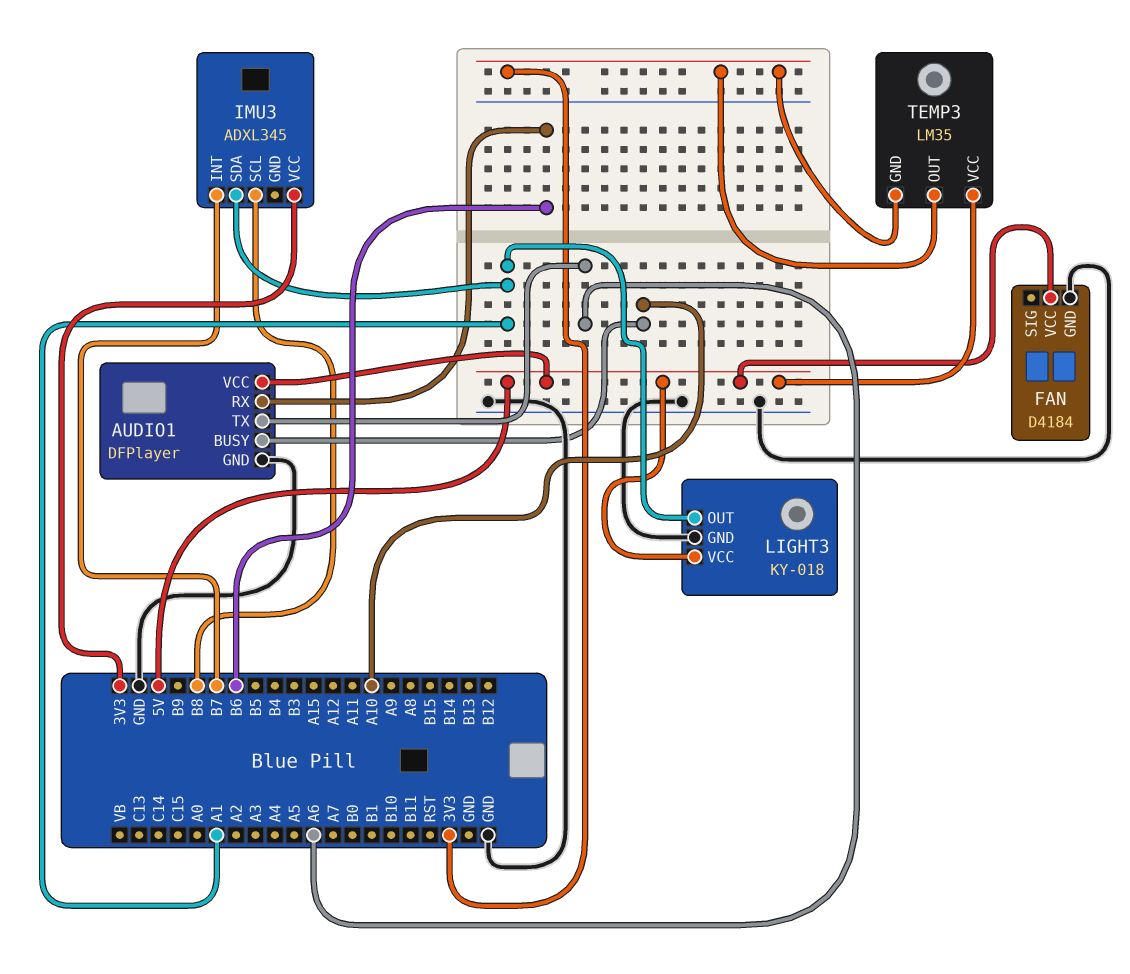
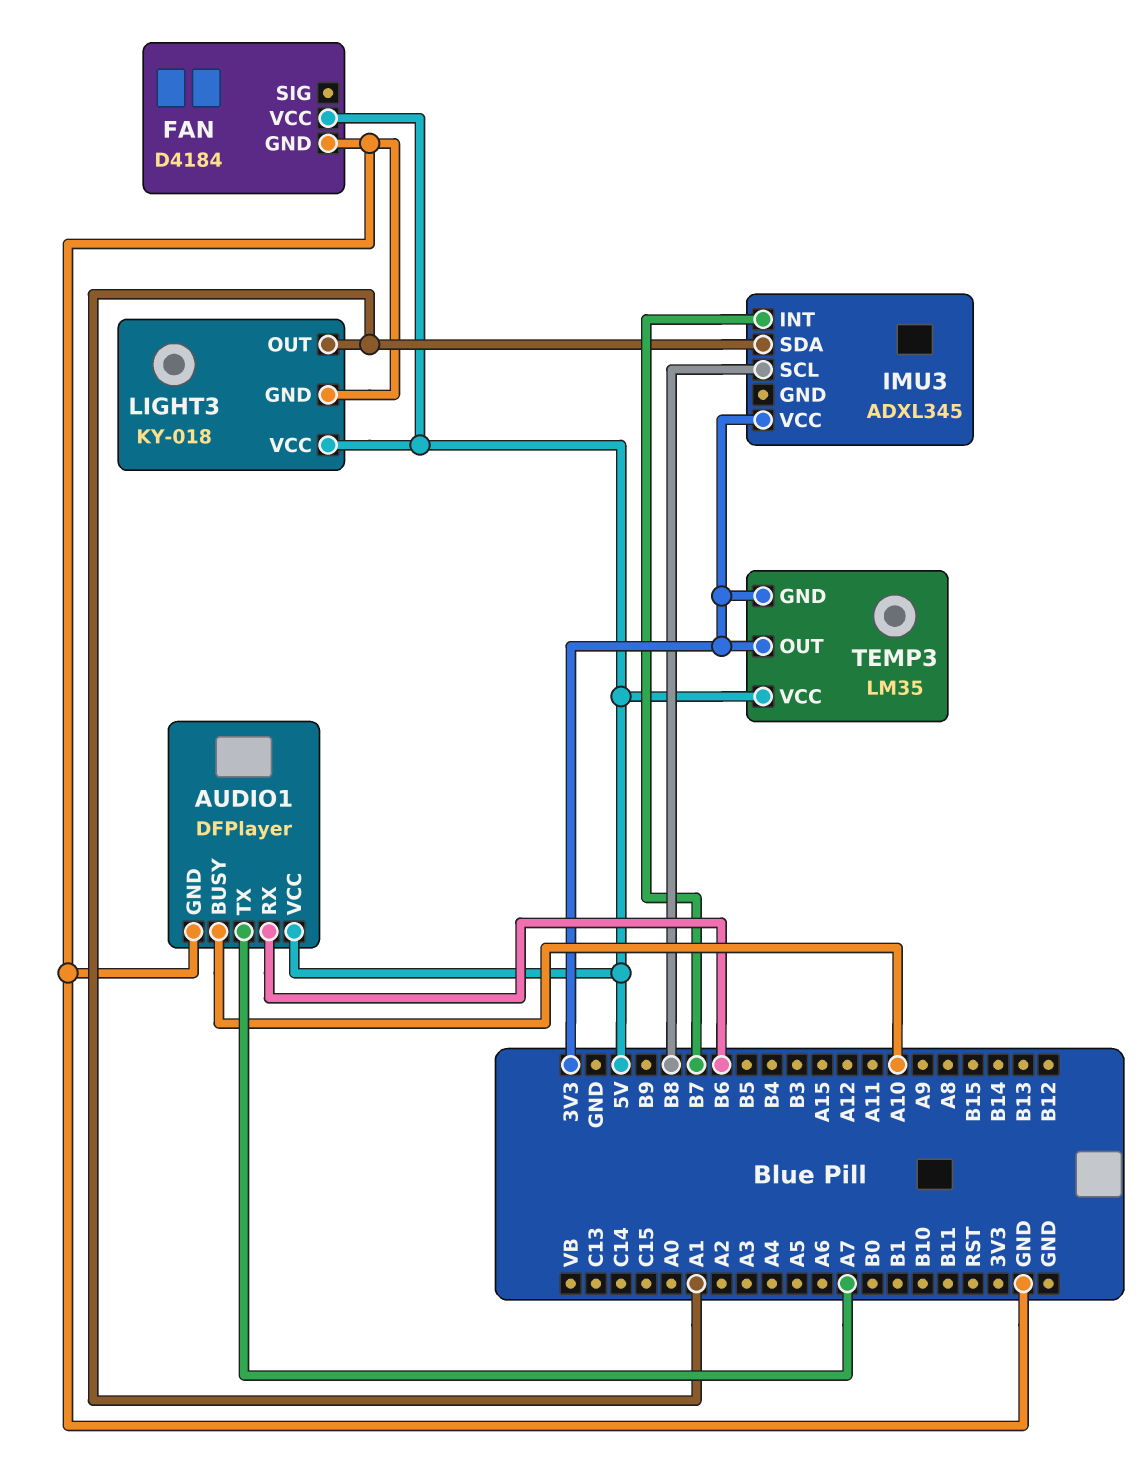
AUDIO1 pin TX: A6 -> A7

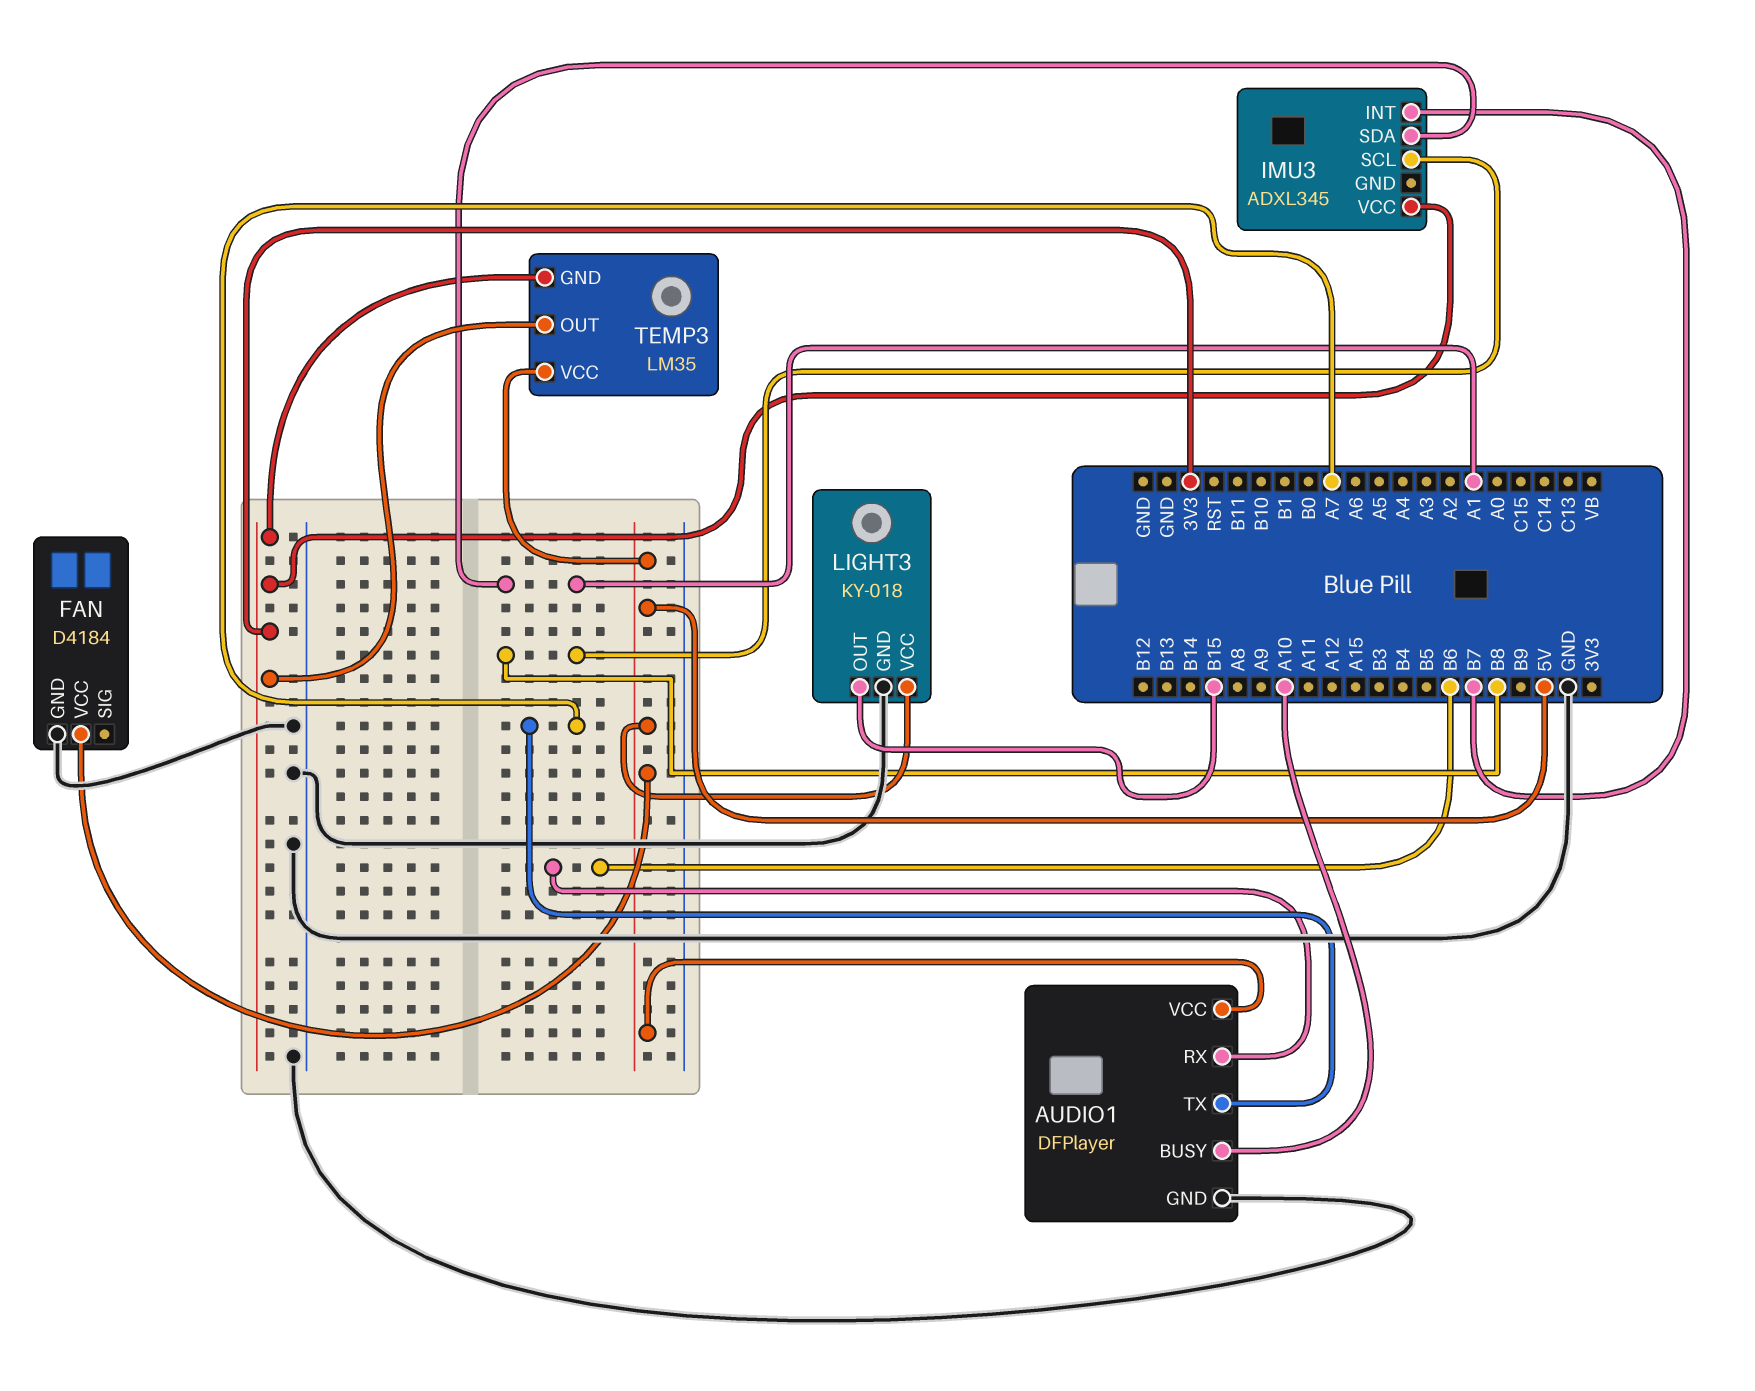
LIGHT3 pin OUT: A1 -> B15

